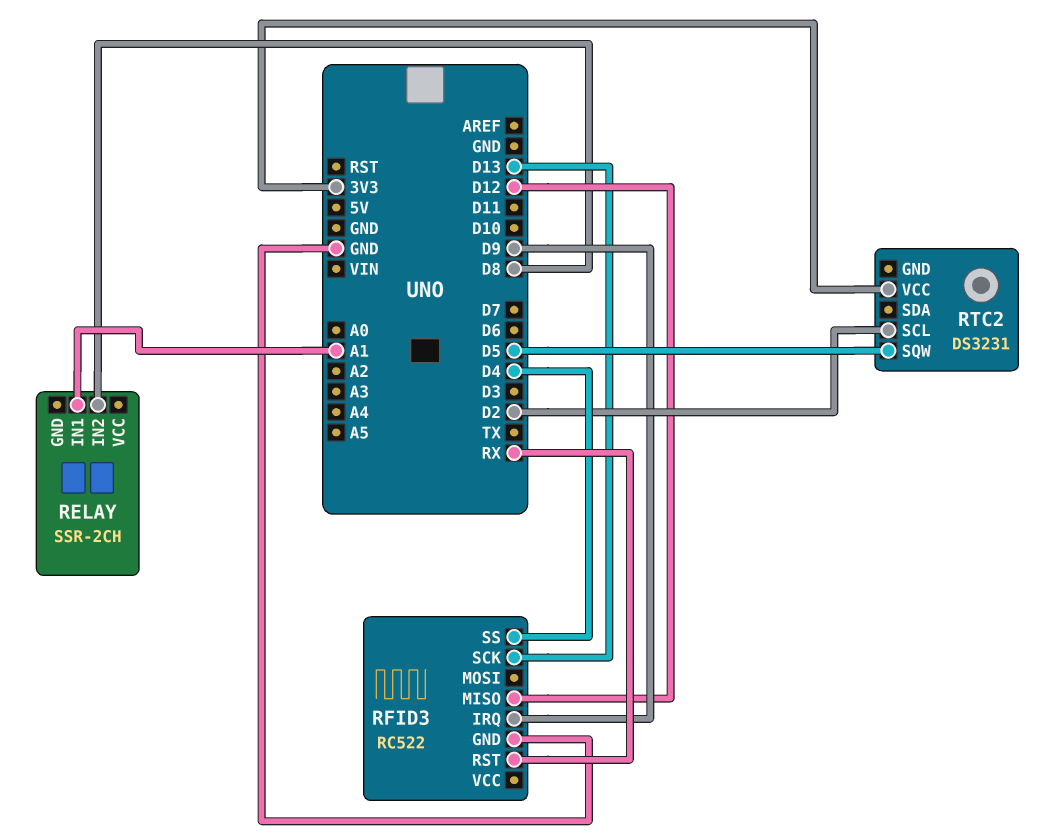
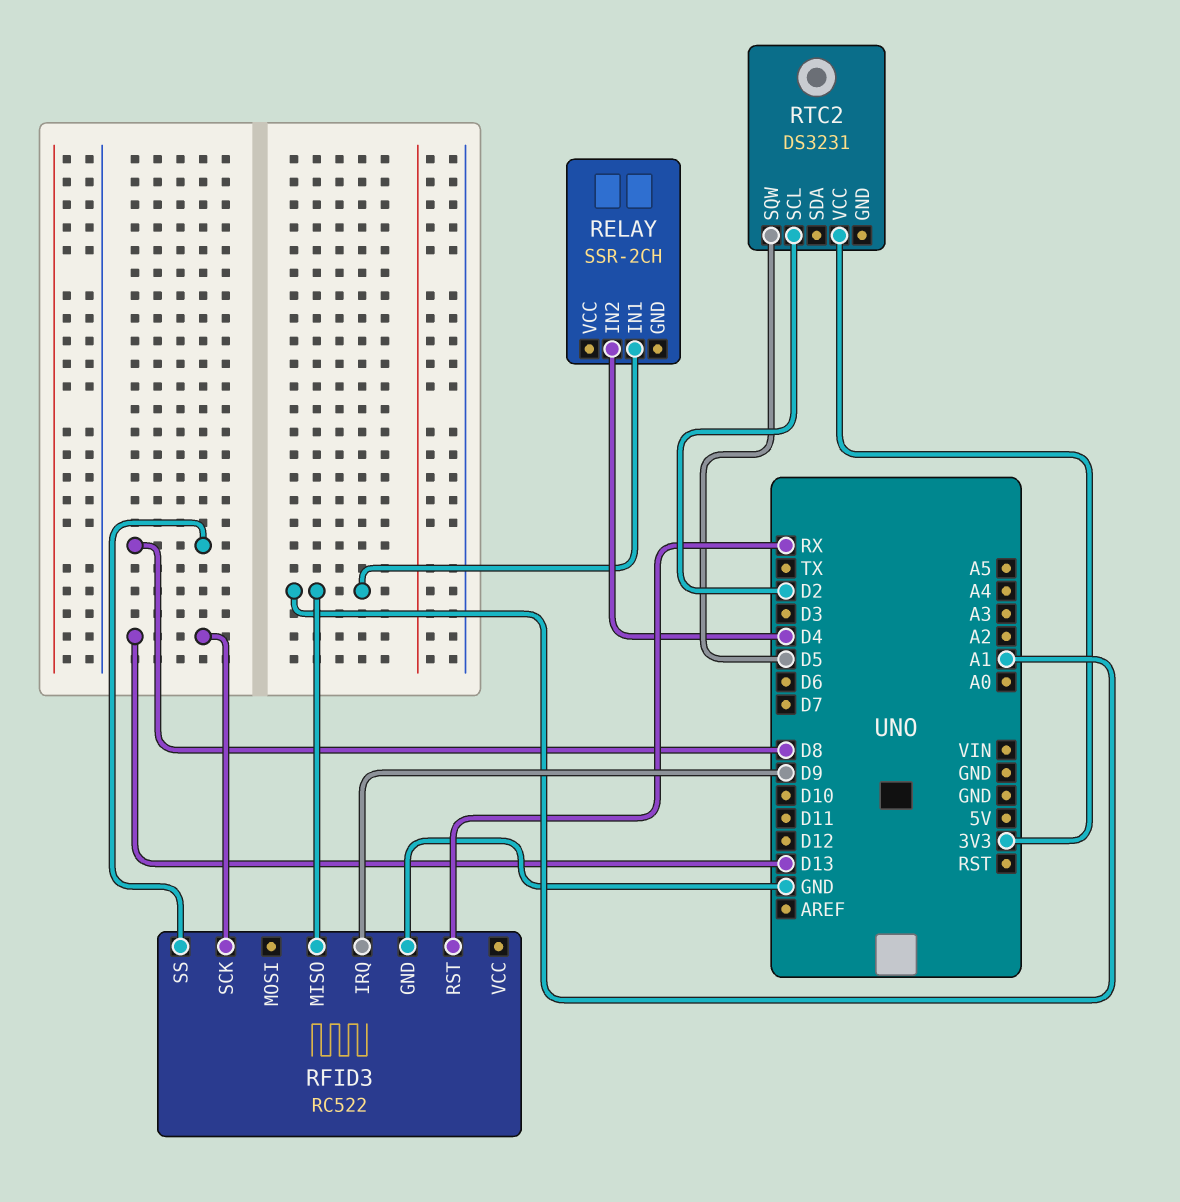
RELAY pin IN2: D8 -> D4
RFID3 pin MISO: D12 -> A1
RFID3 pin SS: D4 -> D8

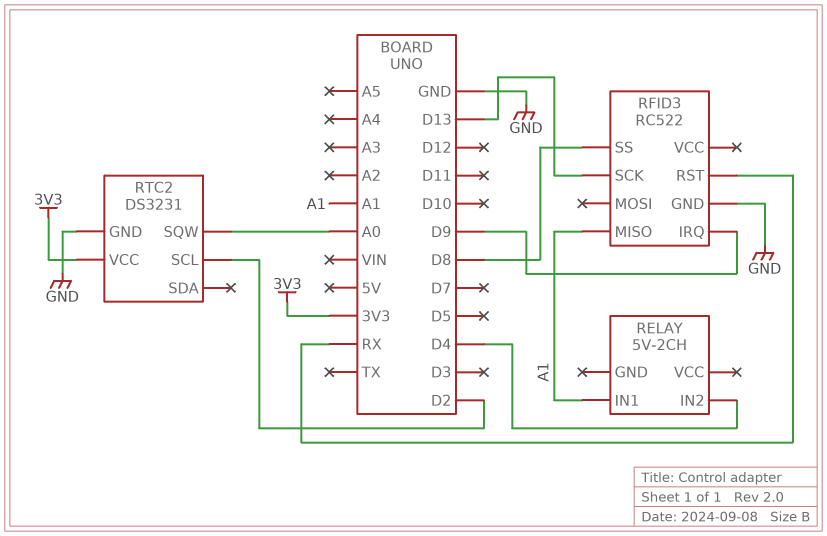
RELAY: SSR-2CH -> 5V-2CH
RTC2 pin GND: none -> GND
RTC2 pin SQW: D5 -> A0

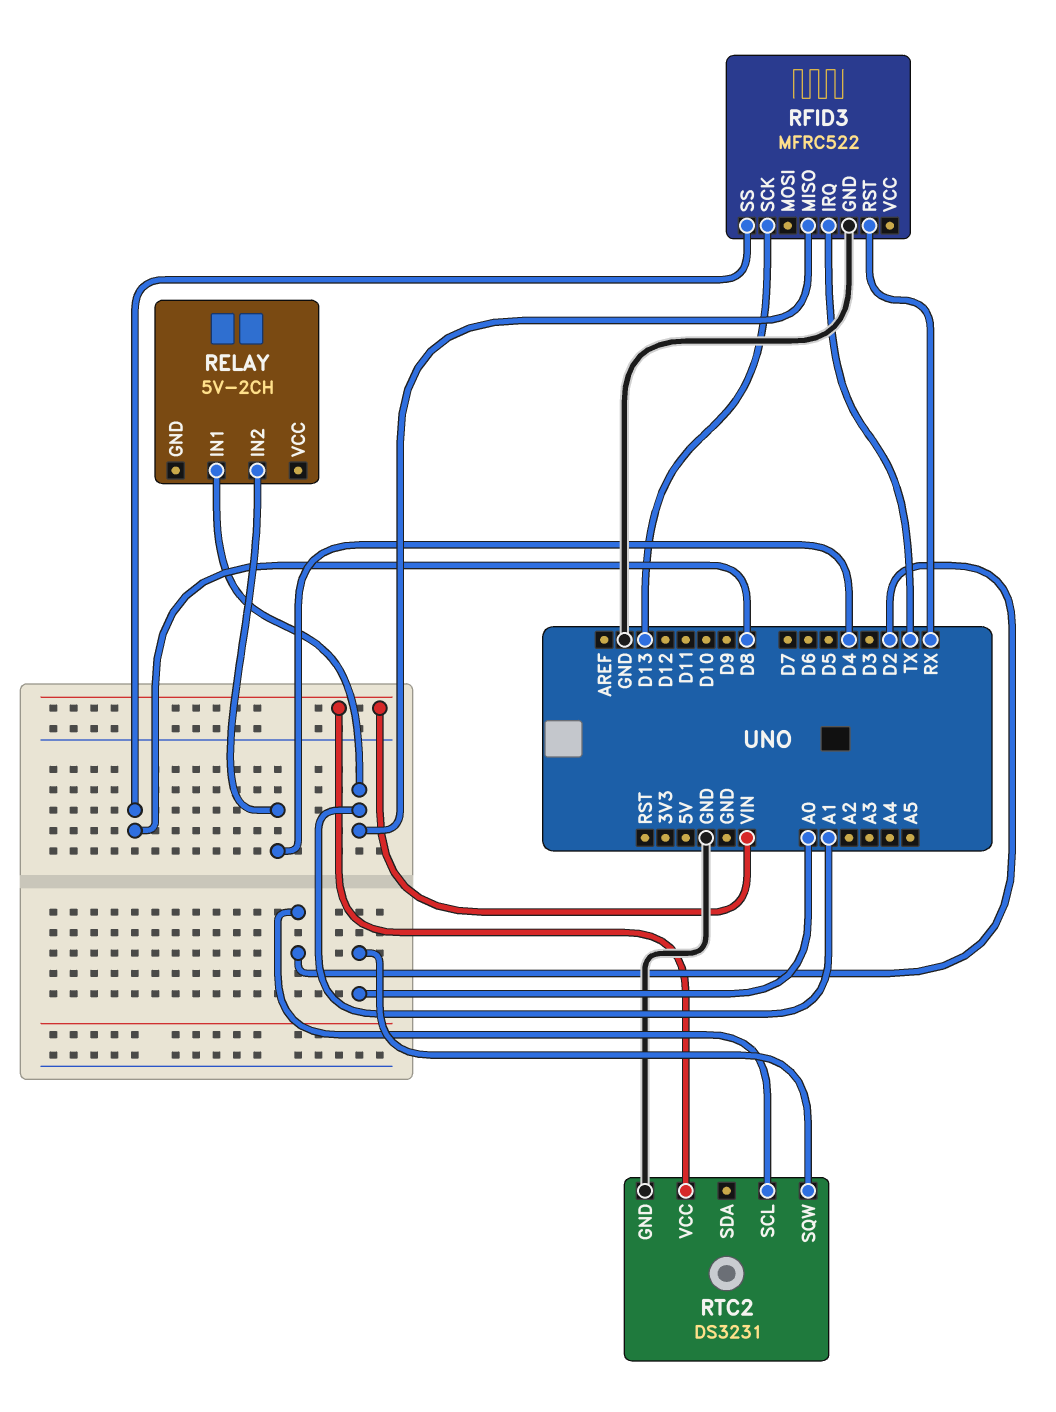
RFID3: RC522 -> MFRC522
RFID3 pin IRQ: D9 -> TX
RTC2 pin VCC: 3V3 -> VIN

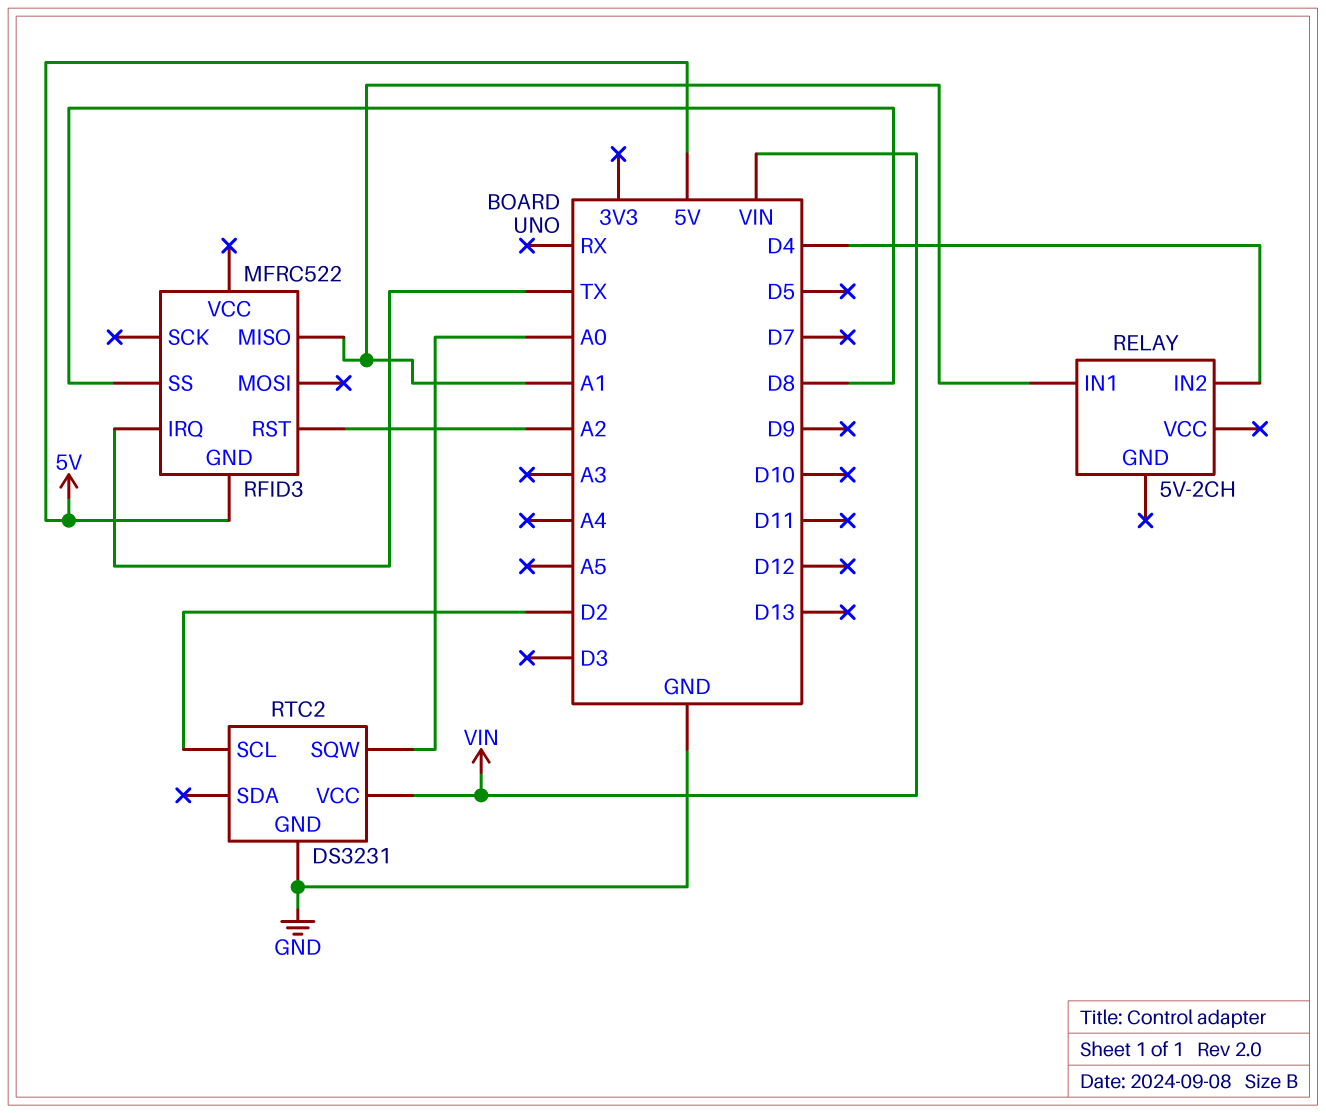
RFID3 pin GND: GND -> 5V
RFID3 pin RST: RX -> A2
RFID3 pin SCK: D13 -> none

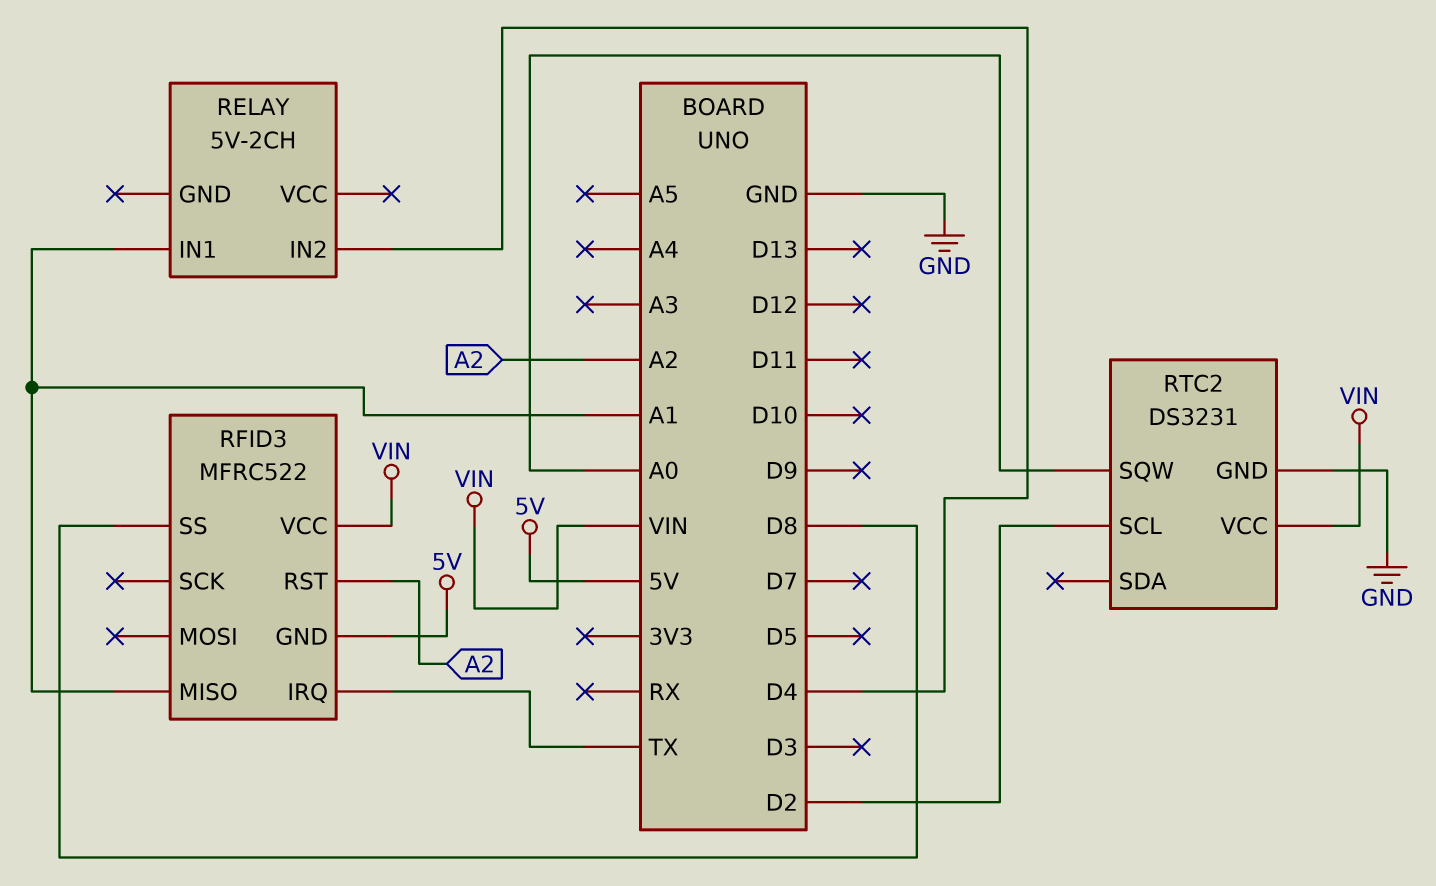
RFID3 pin VCC: none -> VIN

